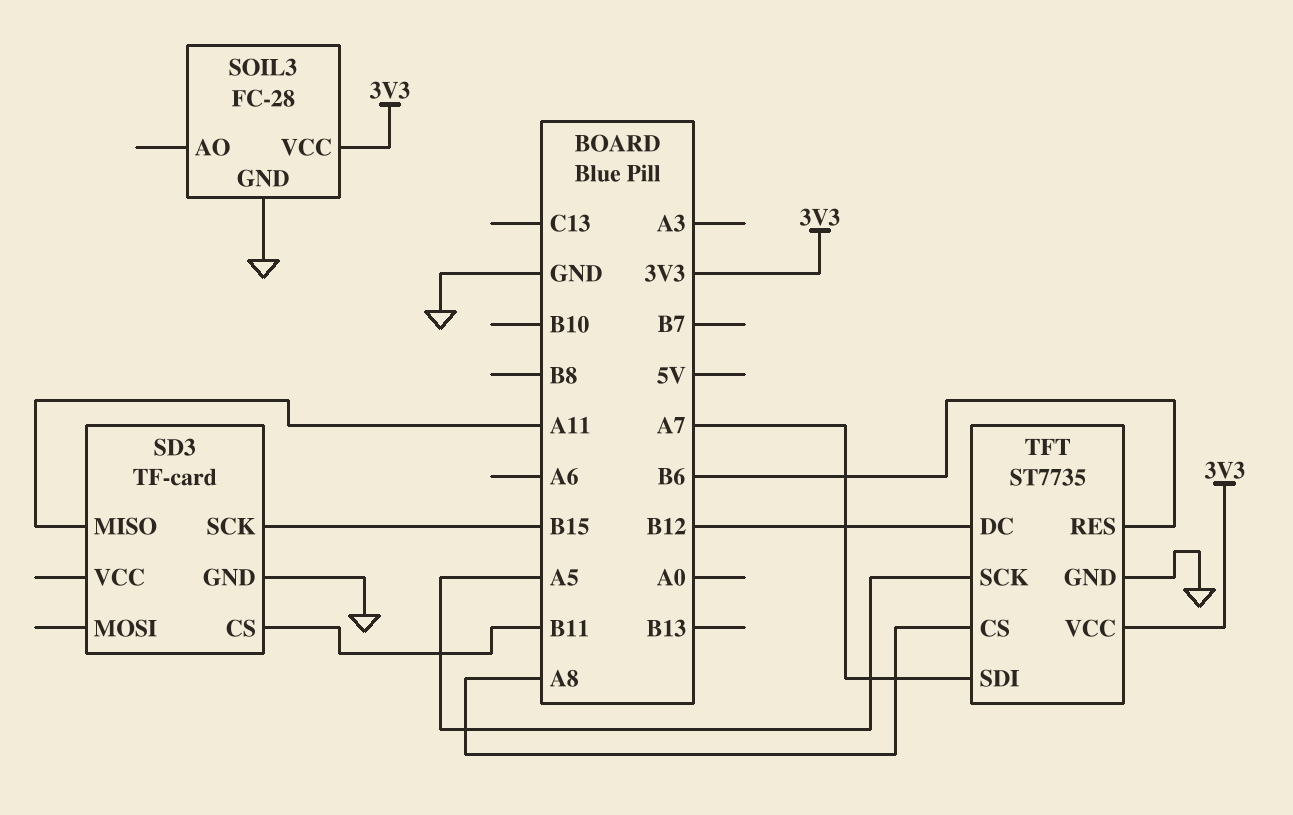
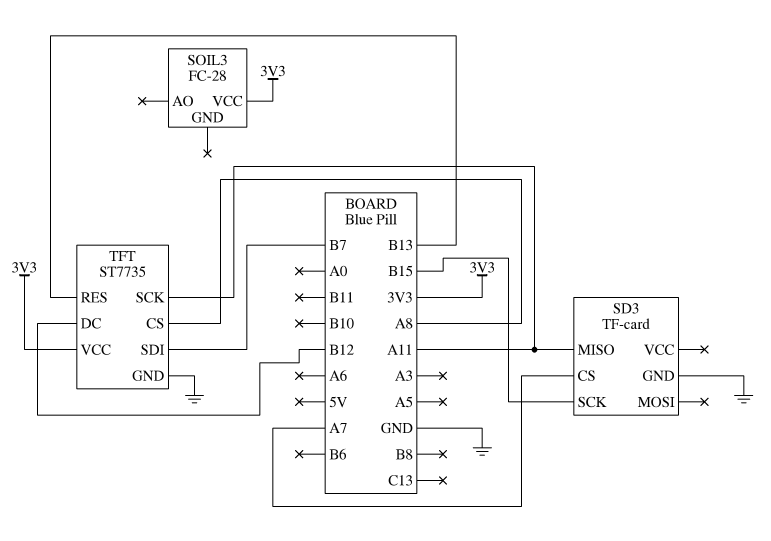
SD3 pin CS: B11 -> A7
SOIL3 pin GND: GND -> none
TFT pin RES: B6 -> B13
TFT pin SCK: A5 -> A11
TFT pin SDI: A7 -> B7

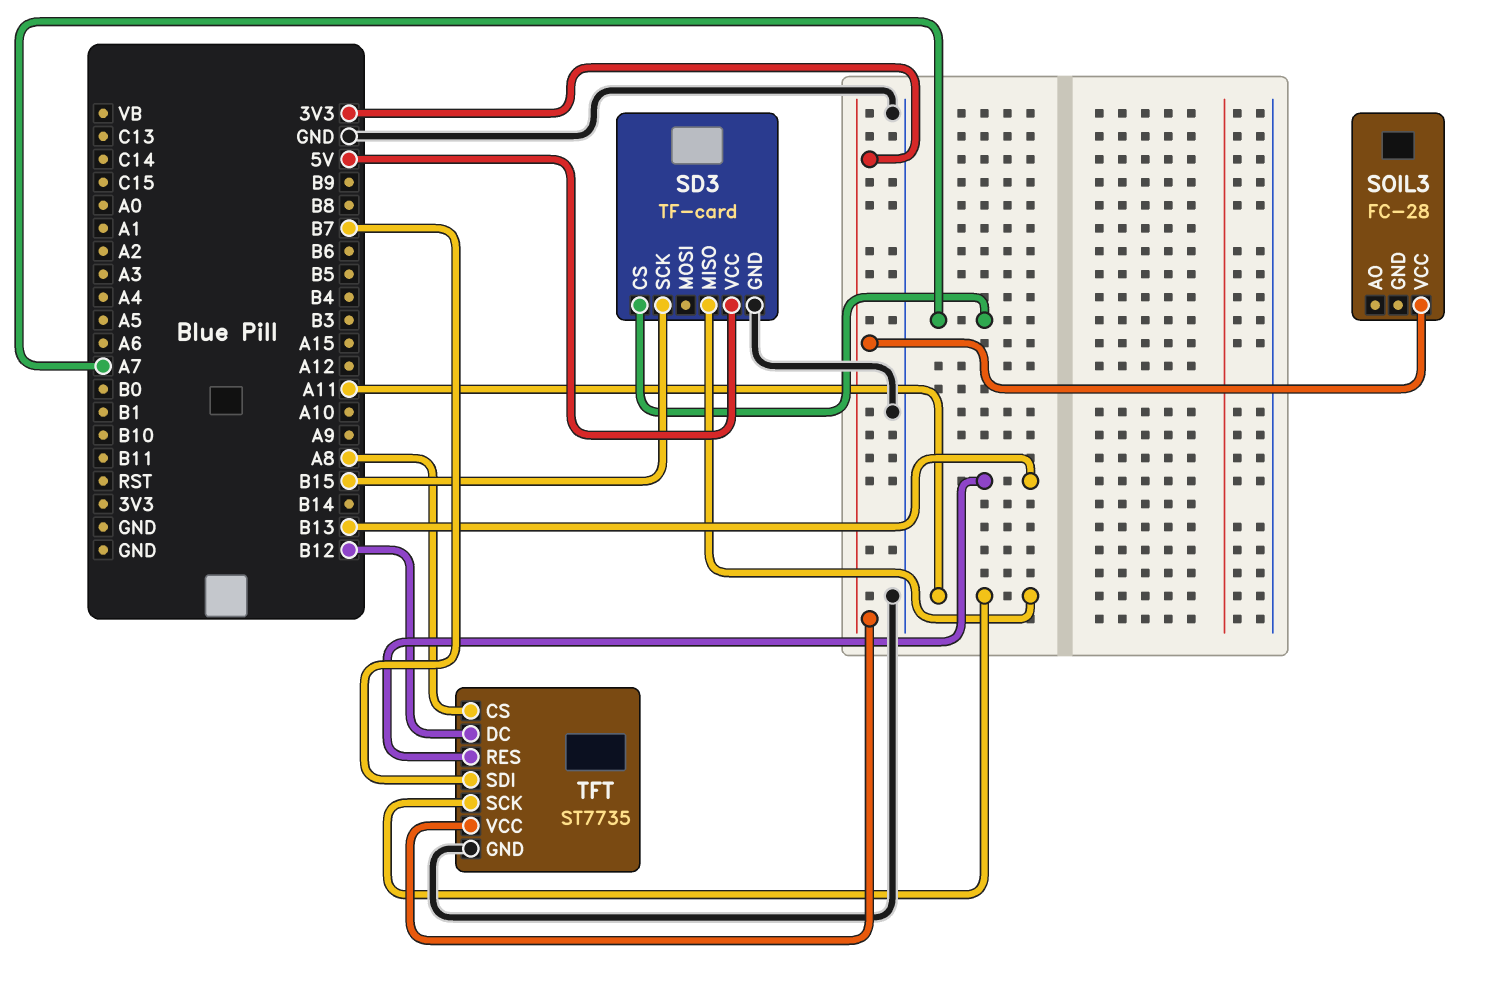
SD3 pin VCC: none -> 5V

